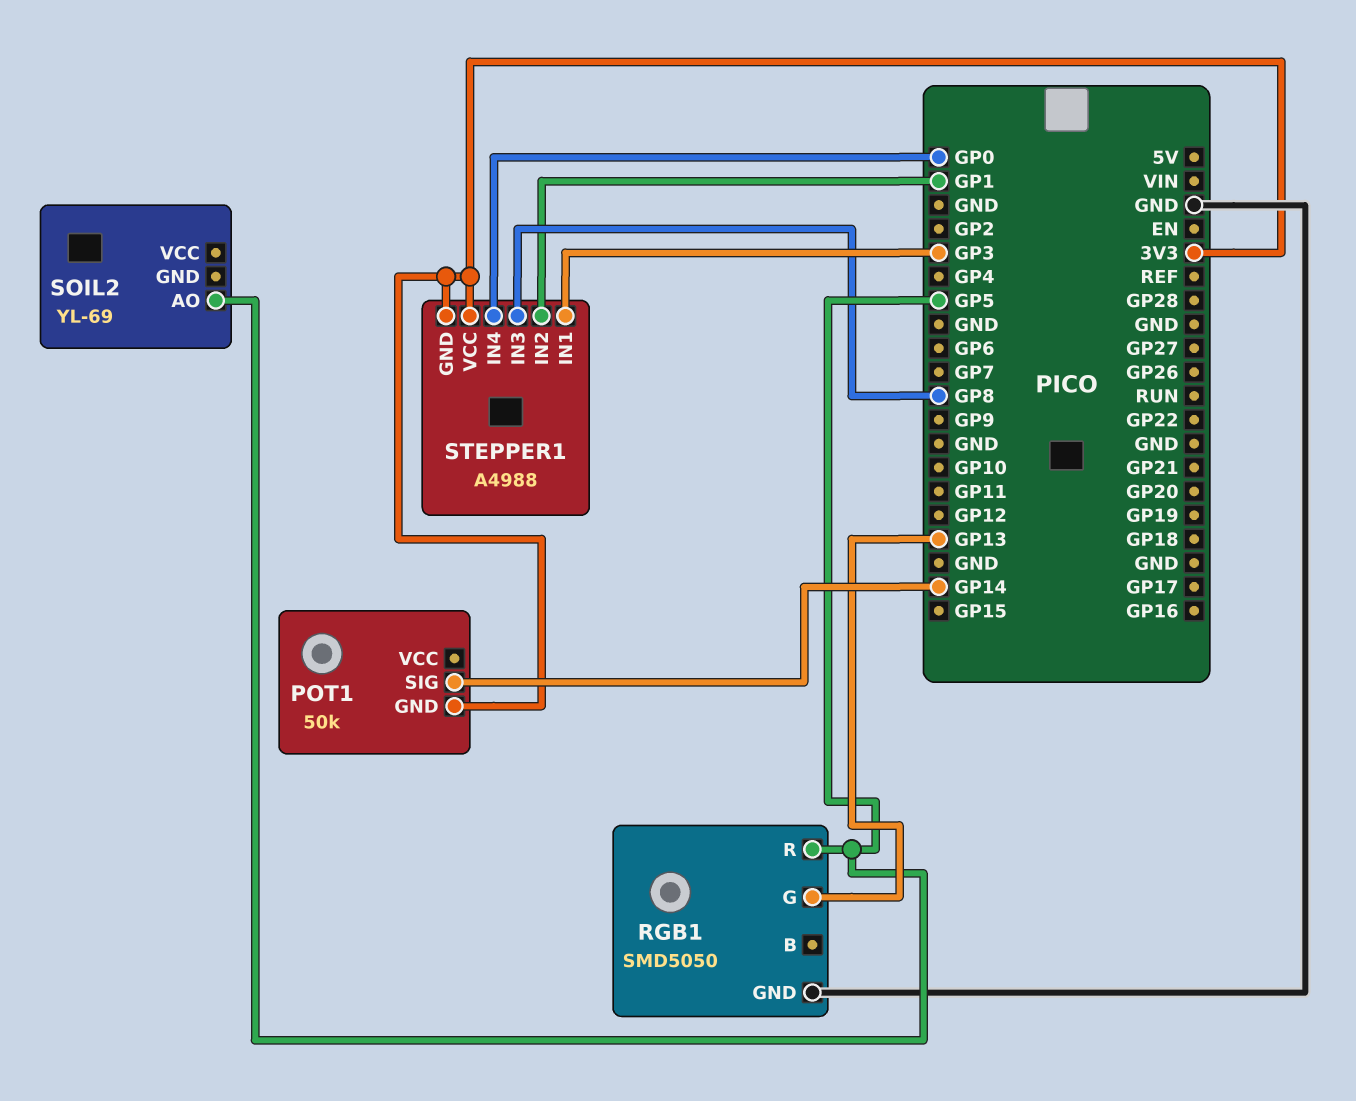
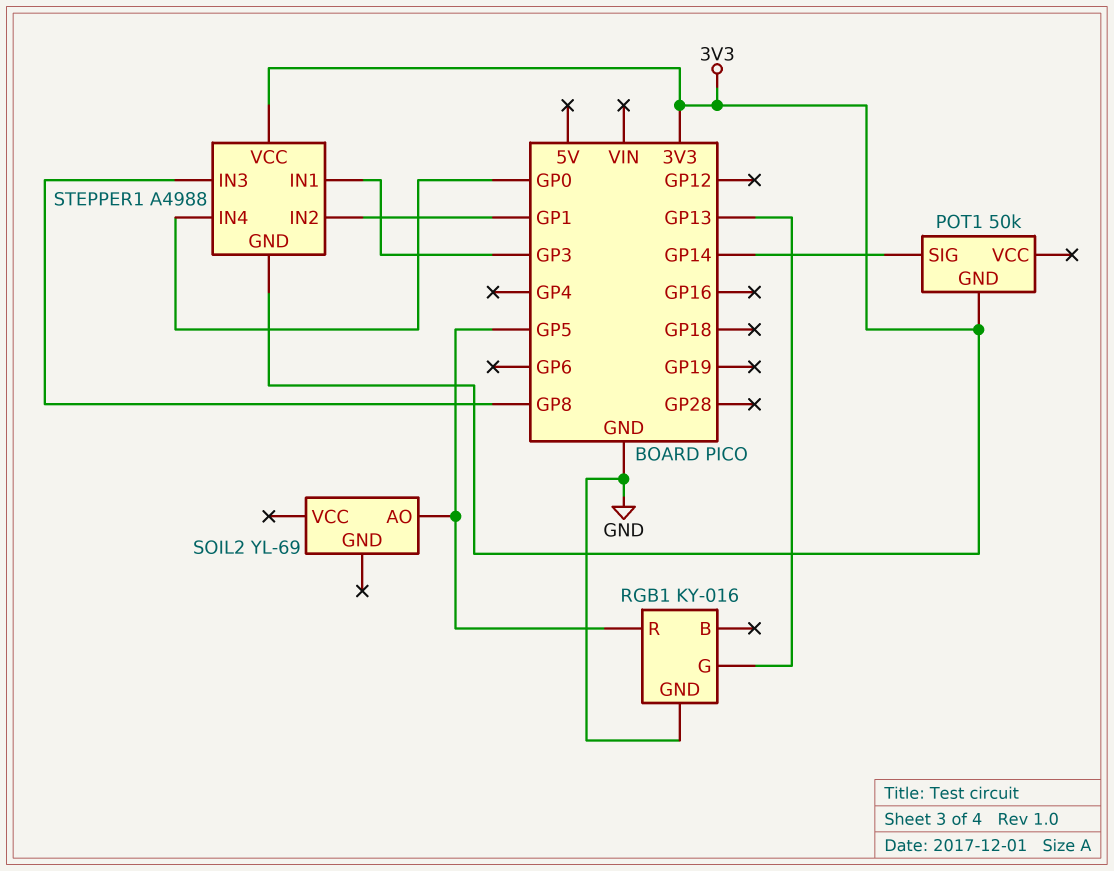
RGB1: SMD5050 -> KY-016

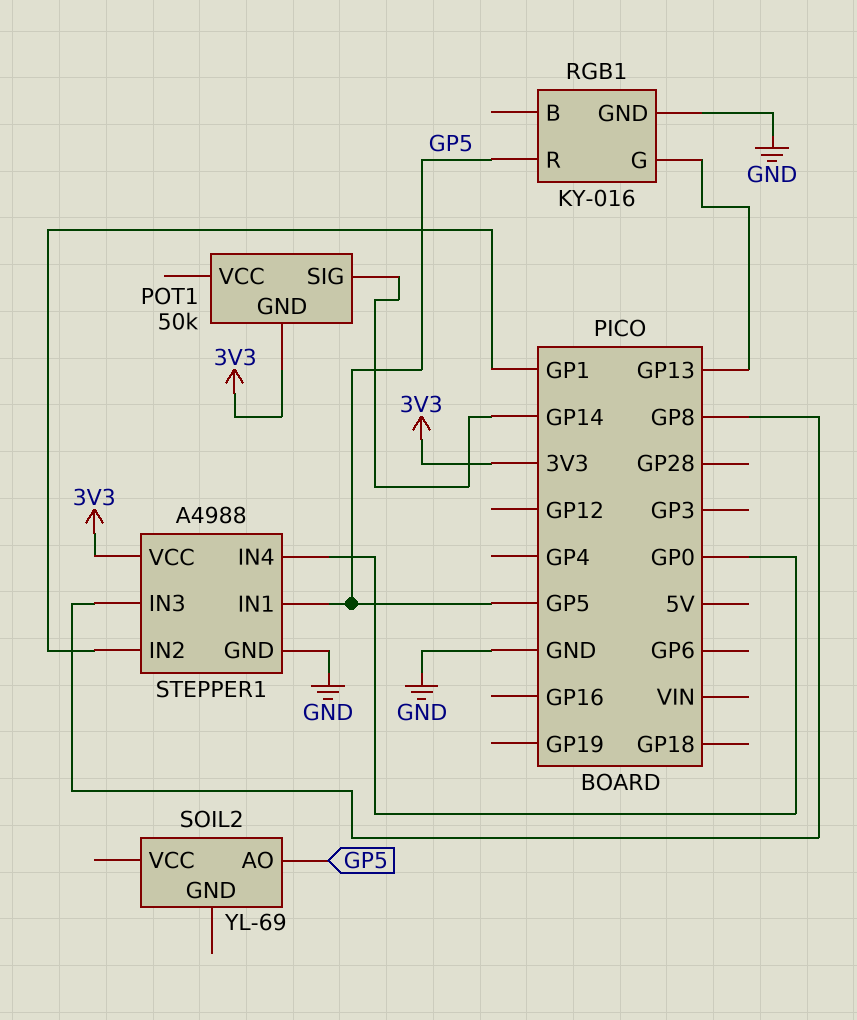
STEPPER1 pin GND: 3V3 -> GND
STEPPER1 pin IN1: GP3 -> GP5

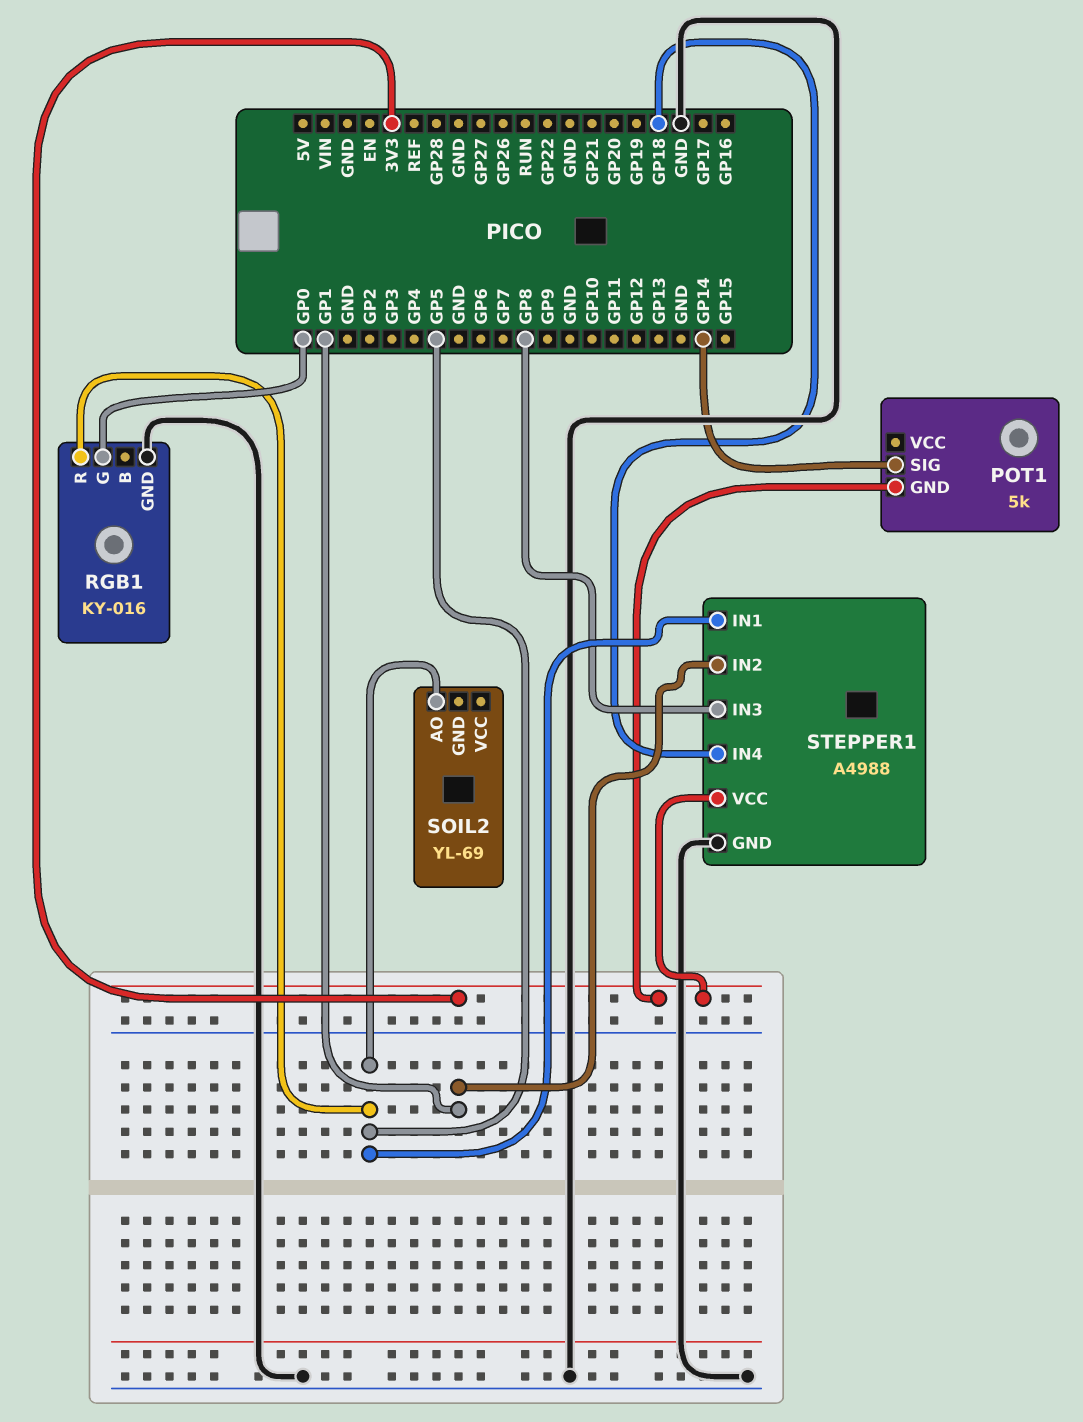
POT1: 50k -> 5k
RGB1 pin G: GP13 -> GP0
STEPPER1 pin IN4: GP0 -> GP18

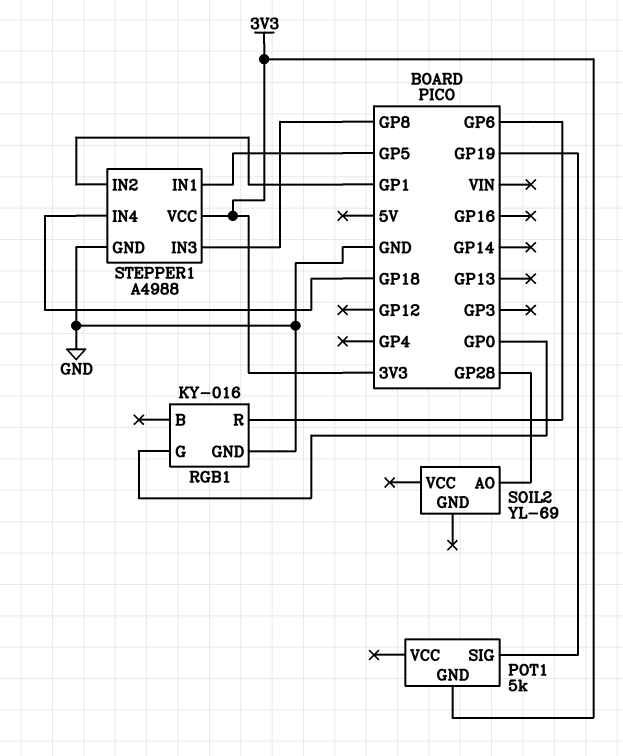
POT1 pin SIG: GP14 -> GP19
RGB1 pin R: GP5 -> GP6
SOIL2 pin AO: GP5 -> GP28

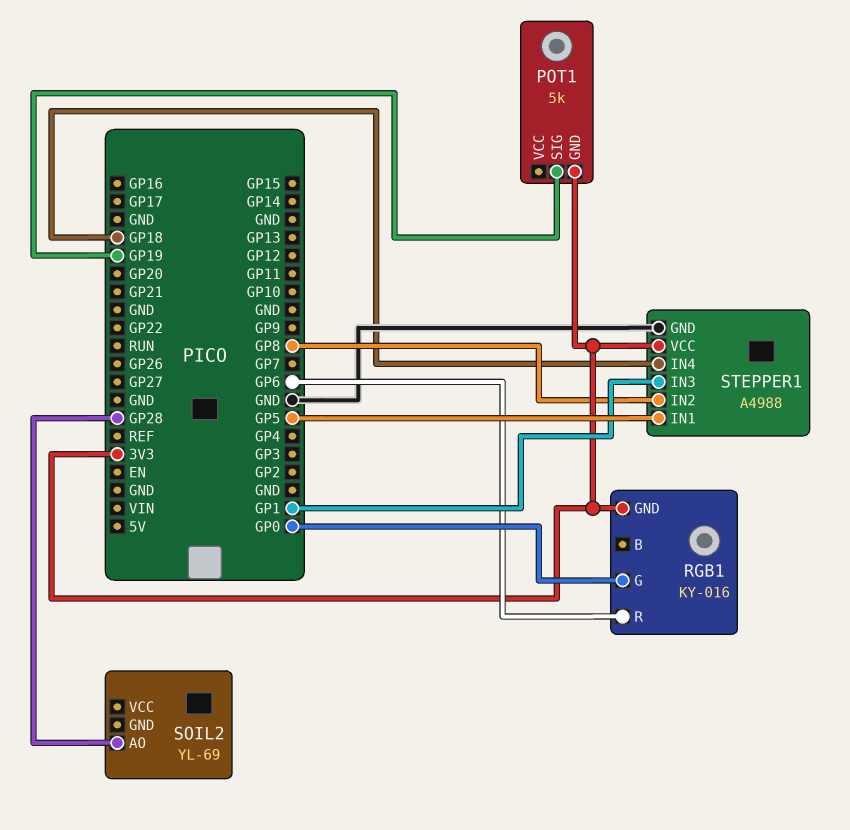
RGB1 pin GND: GND -> 3V3
STEPPER1 pin IN2: GP1 -> GP8
STEPPER1 pin IN3: GP8 -> GP1

